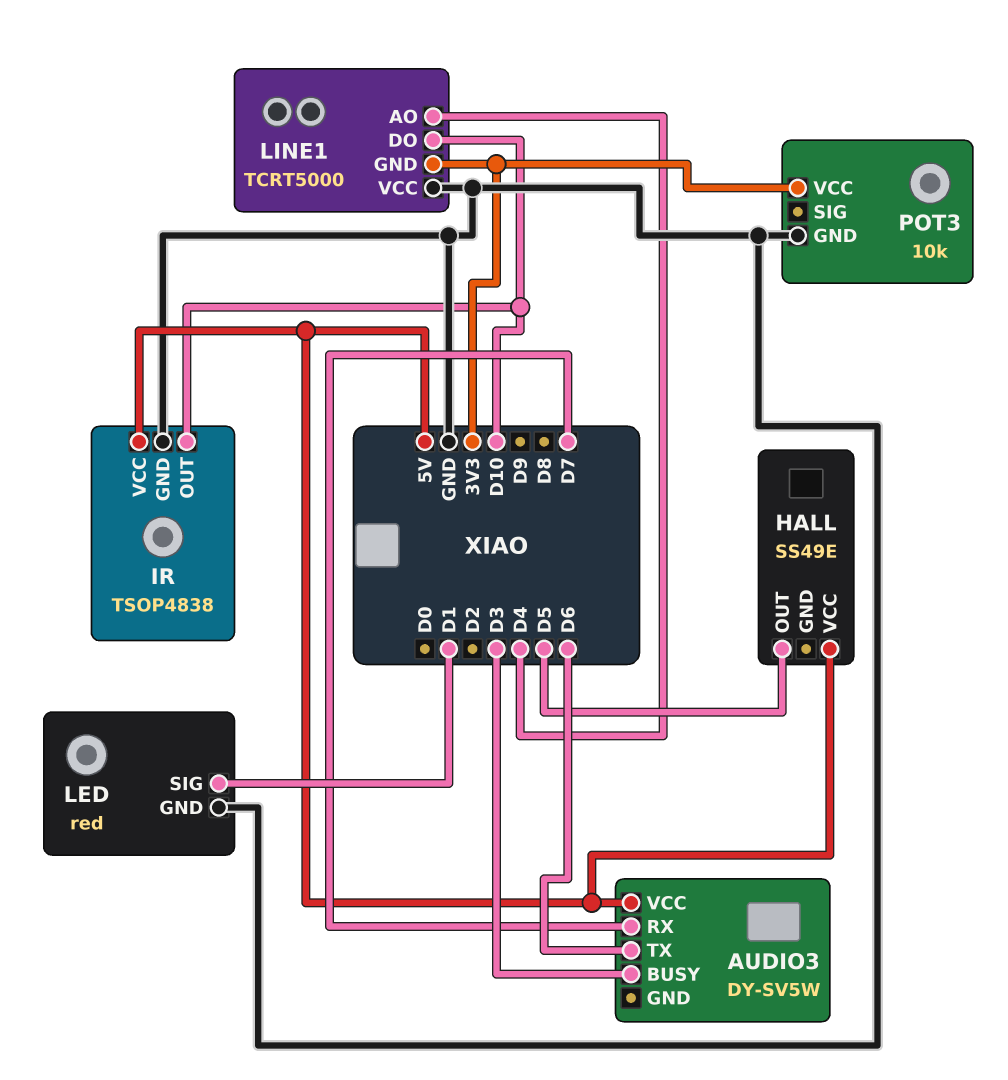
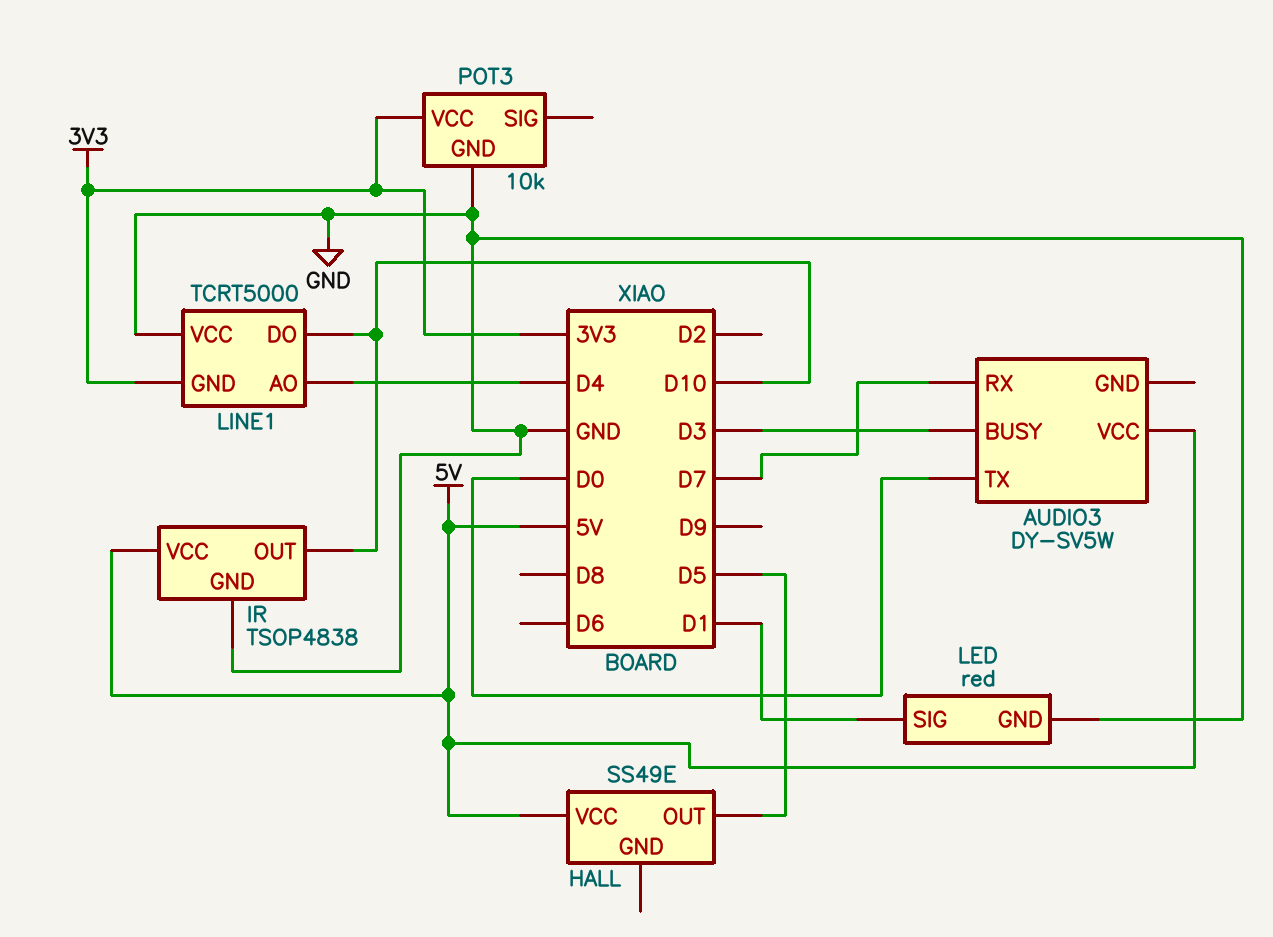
AUDIO3 pin TX: D6 -> D0

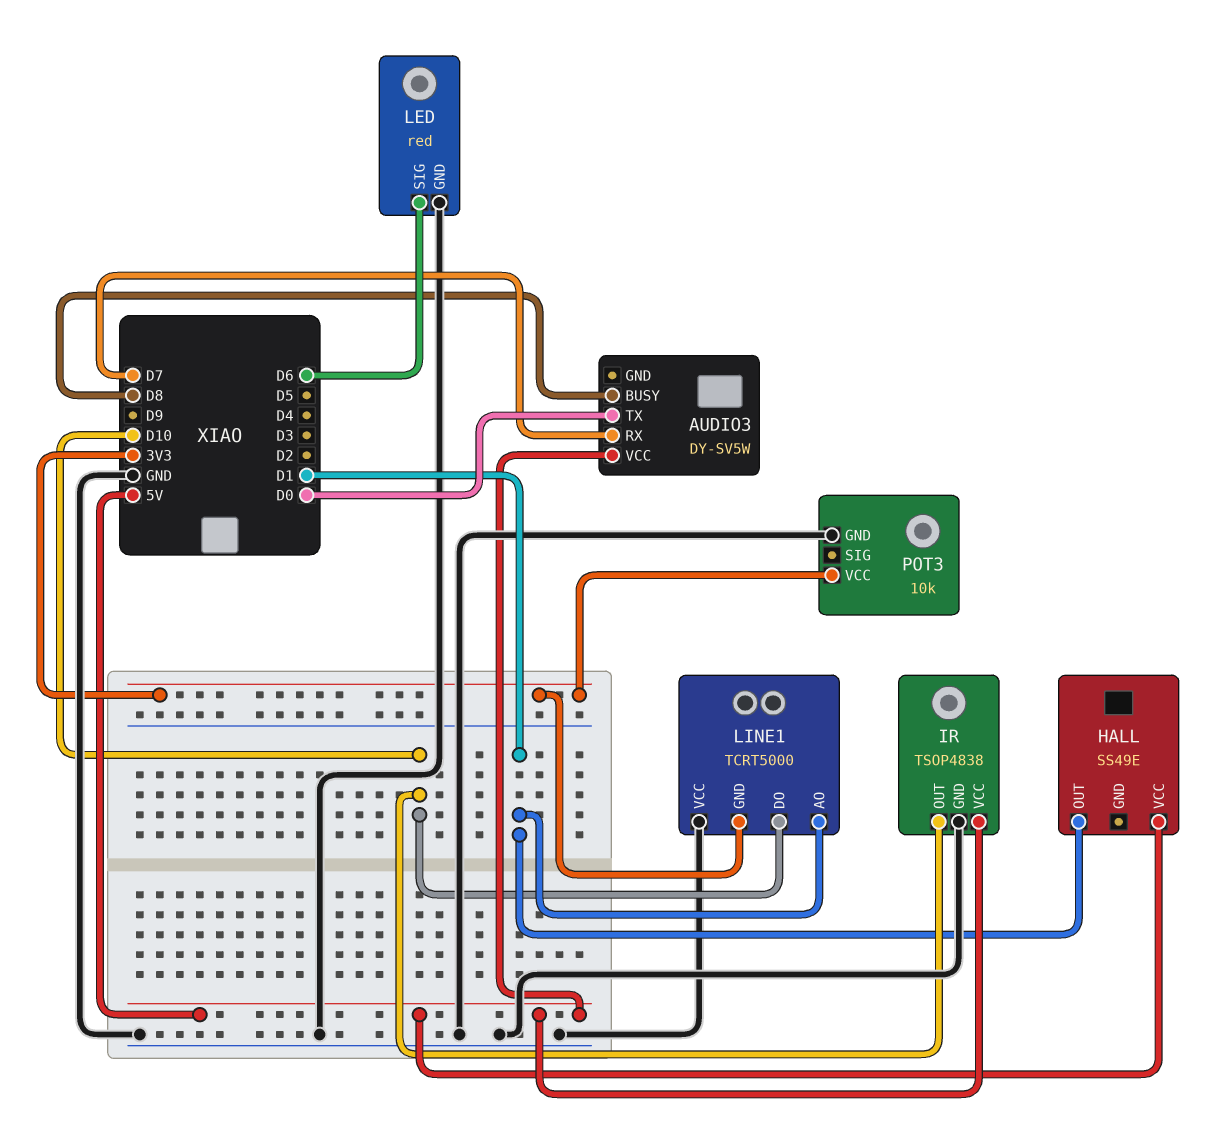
AUDIO3 pin BUSY: D3 -> D8
HALL pin OUT: D5 -> D1
LED pin SIG: D1 -> D6
LINE1 pin AO: D4 -> D1

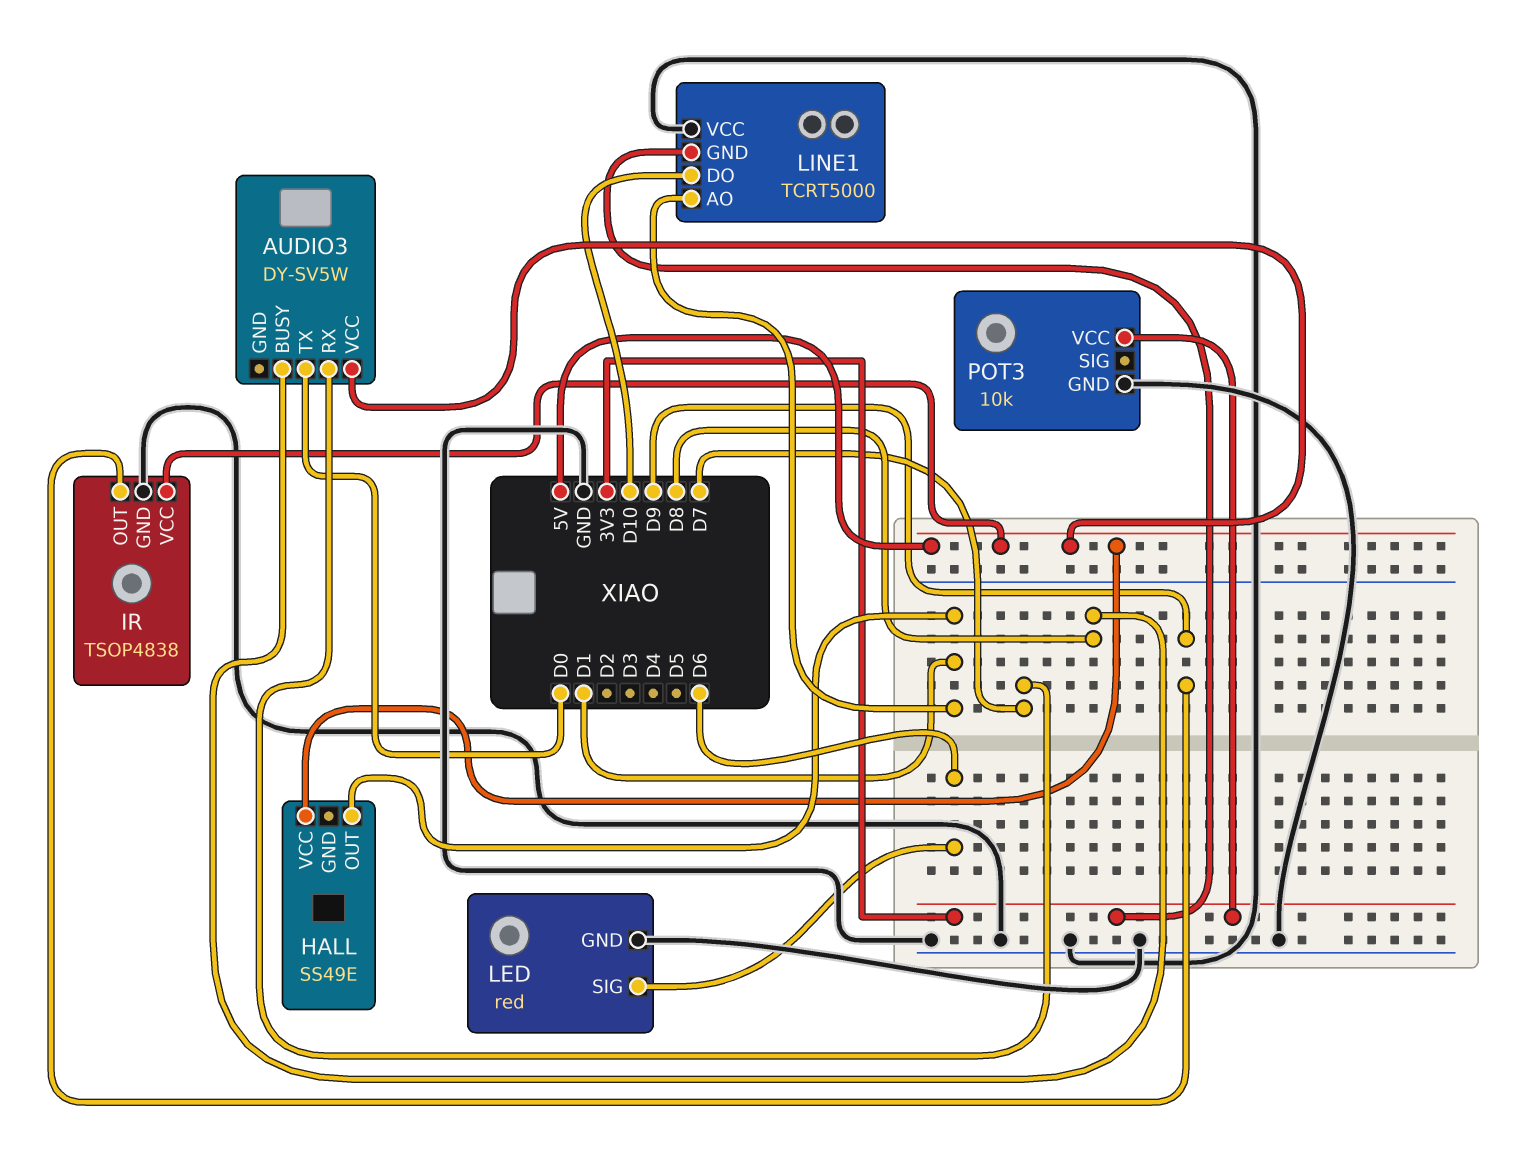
IR pin OUT: D10 -> D9

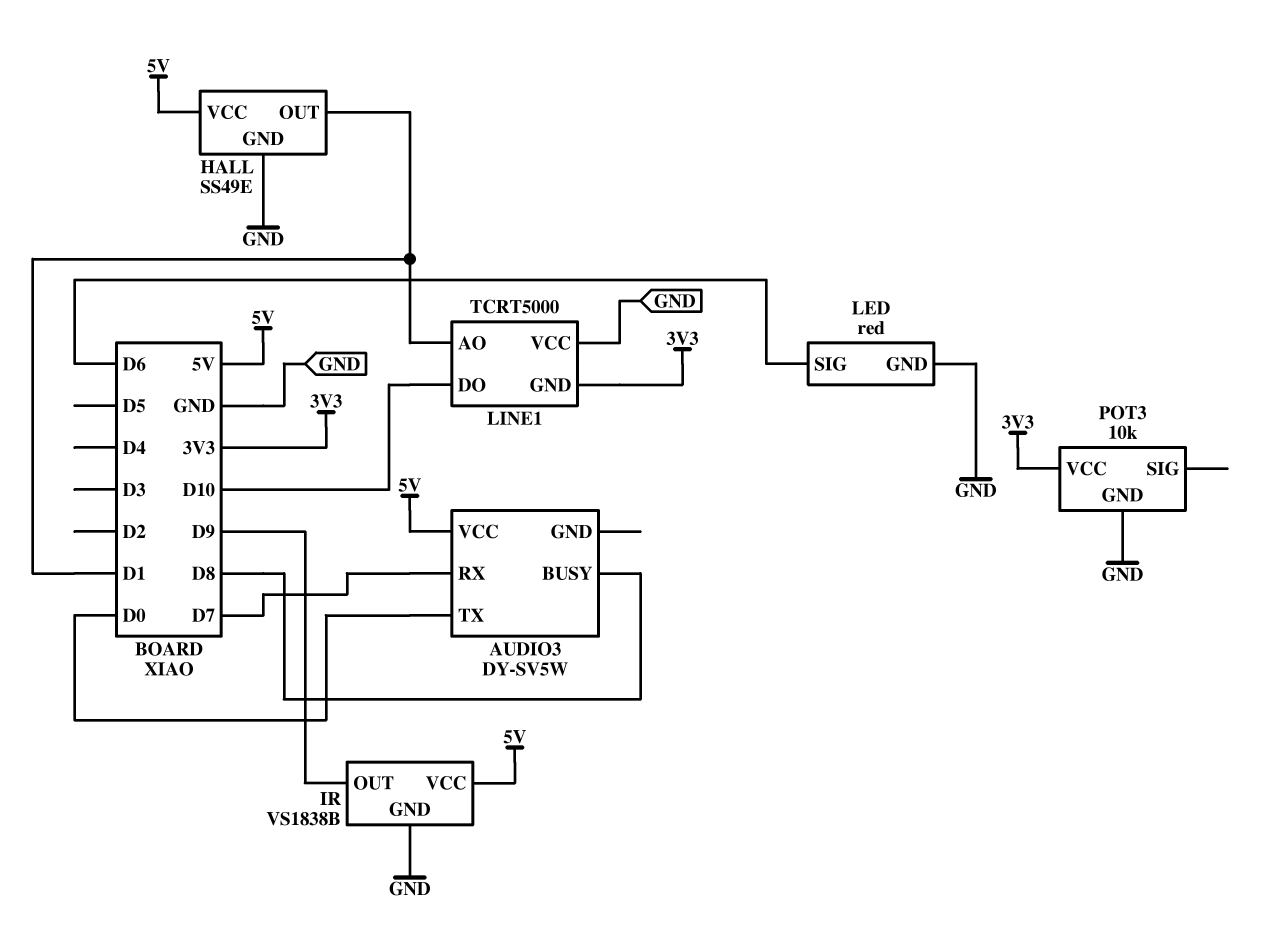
HALL pin GND: none -> GND
IR: TSOP4838 -> VS1838B

